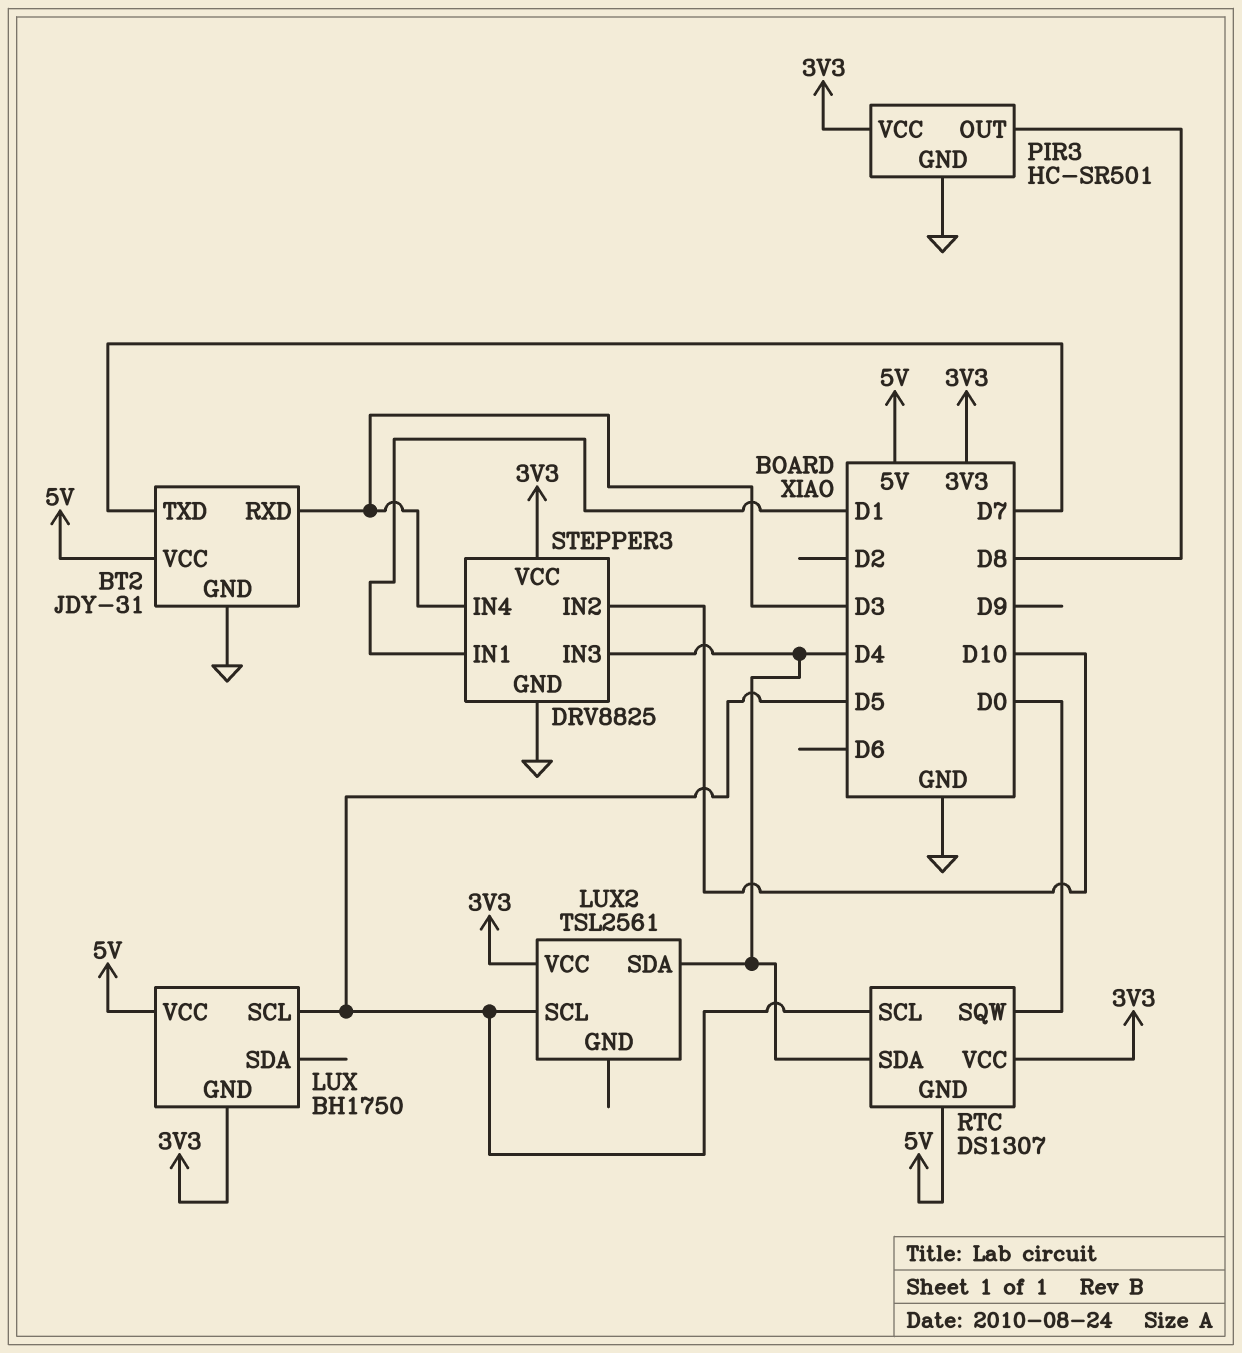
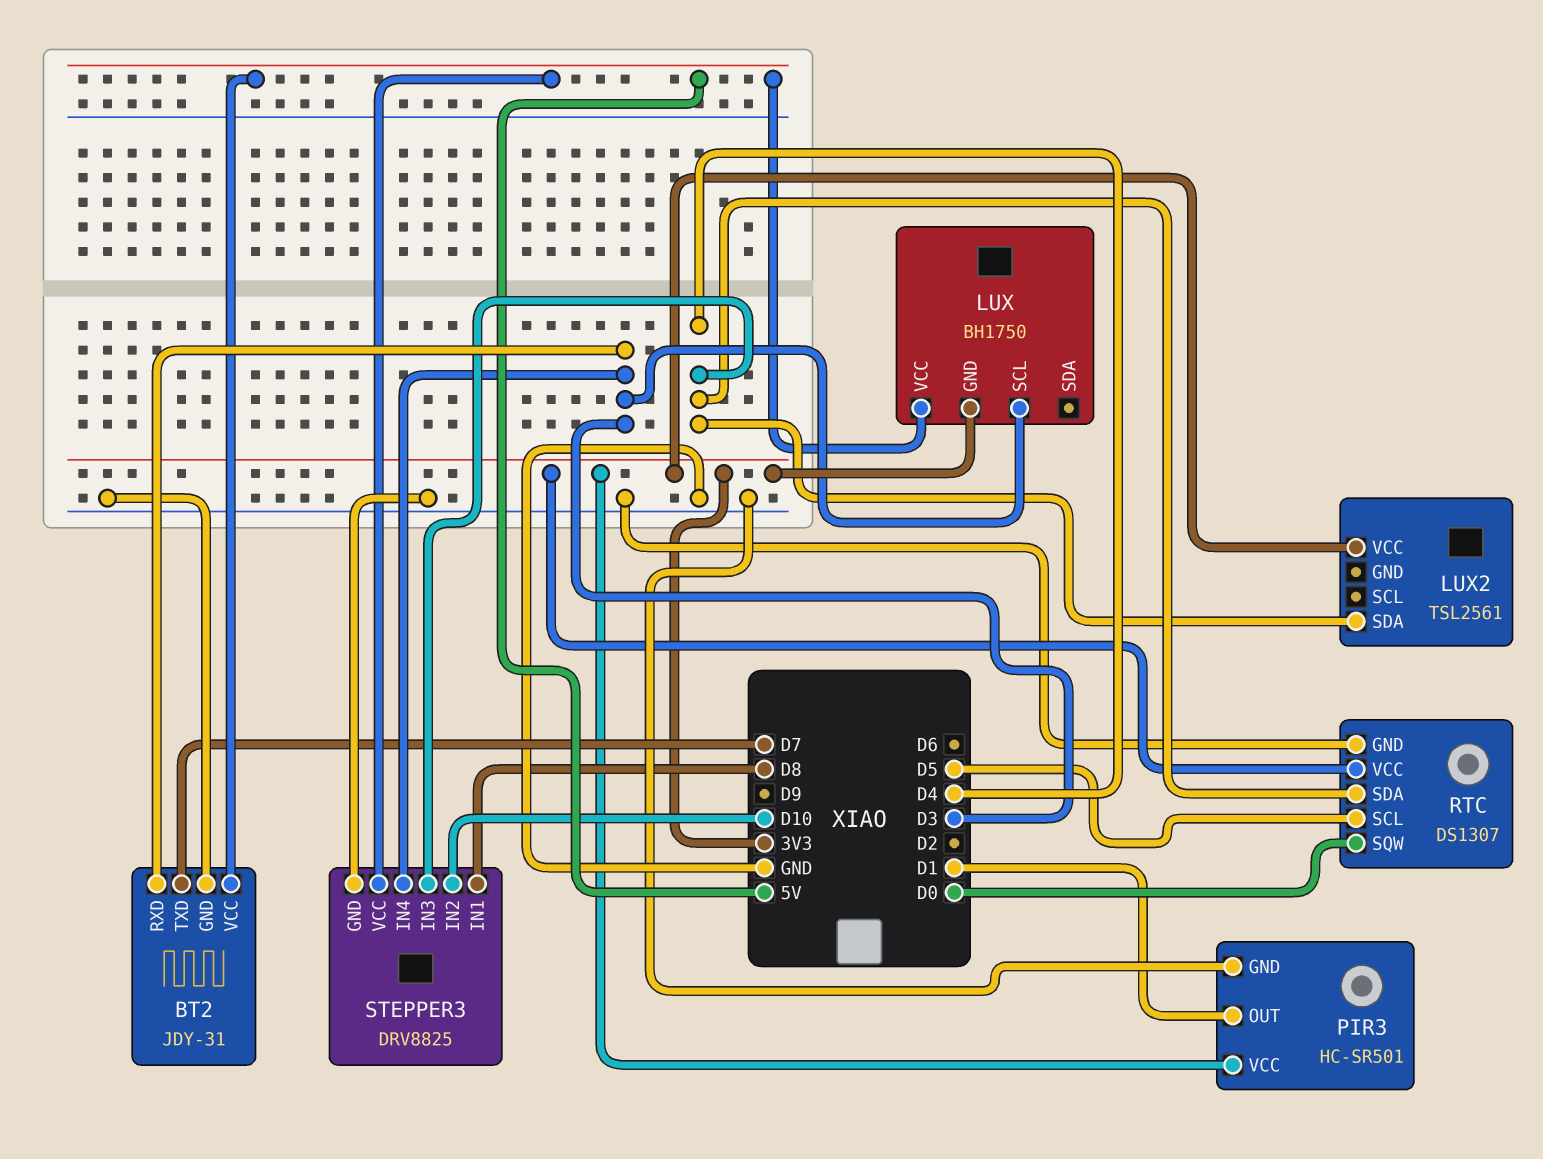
LUX pin SCL: D5 -> D3
LUX2 pin SCL: D5 -> none
PIR3 pin OUT: D8 -> D1
RTC pin GND: 5V -> GND
STEPPER3 pin IN1: D1 -> D8
STEPPER3 pin VCC: 3V3 -> 5V

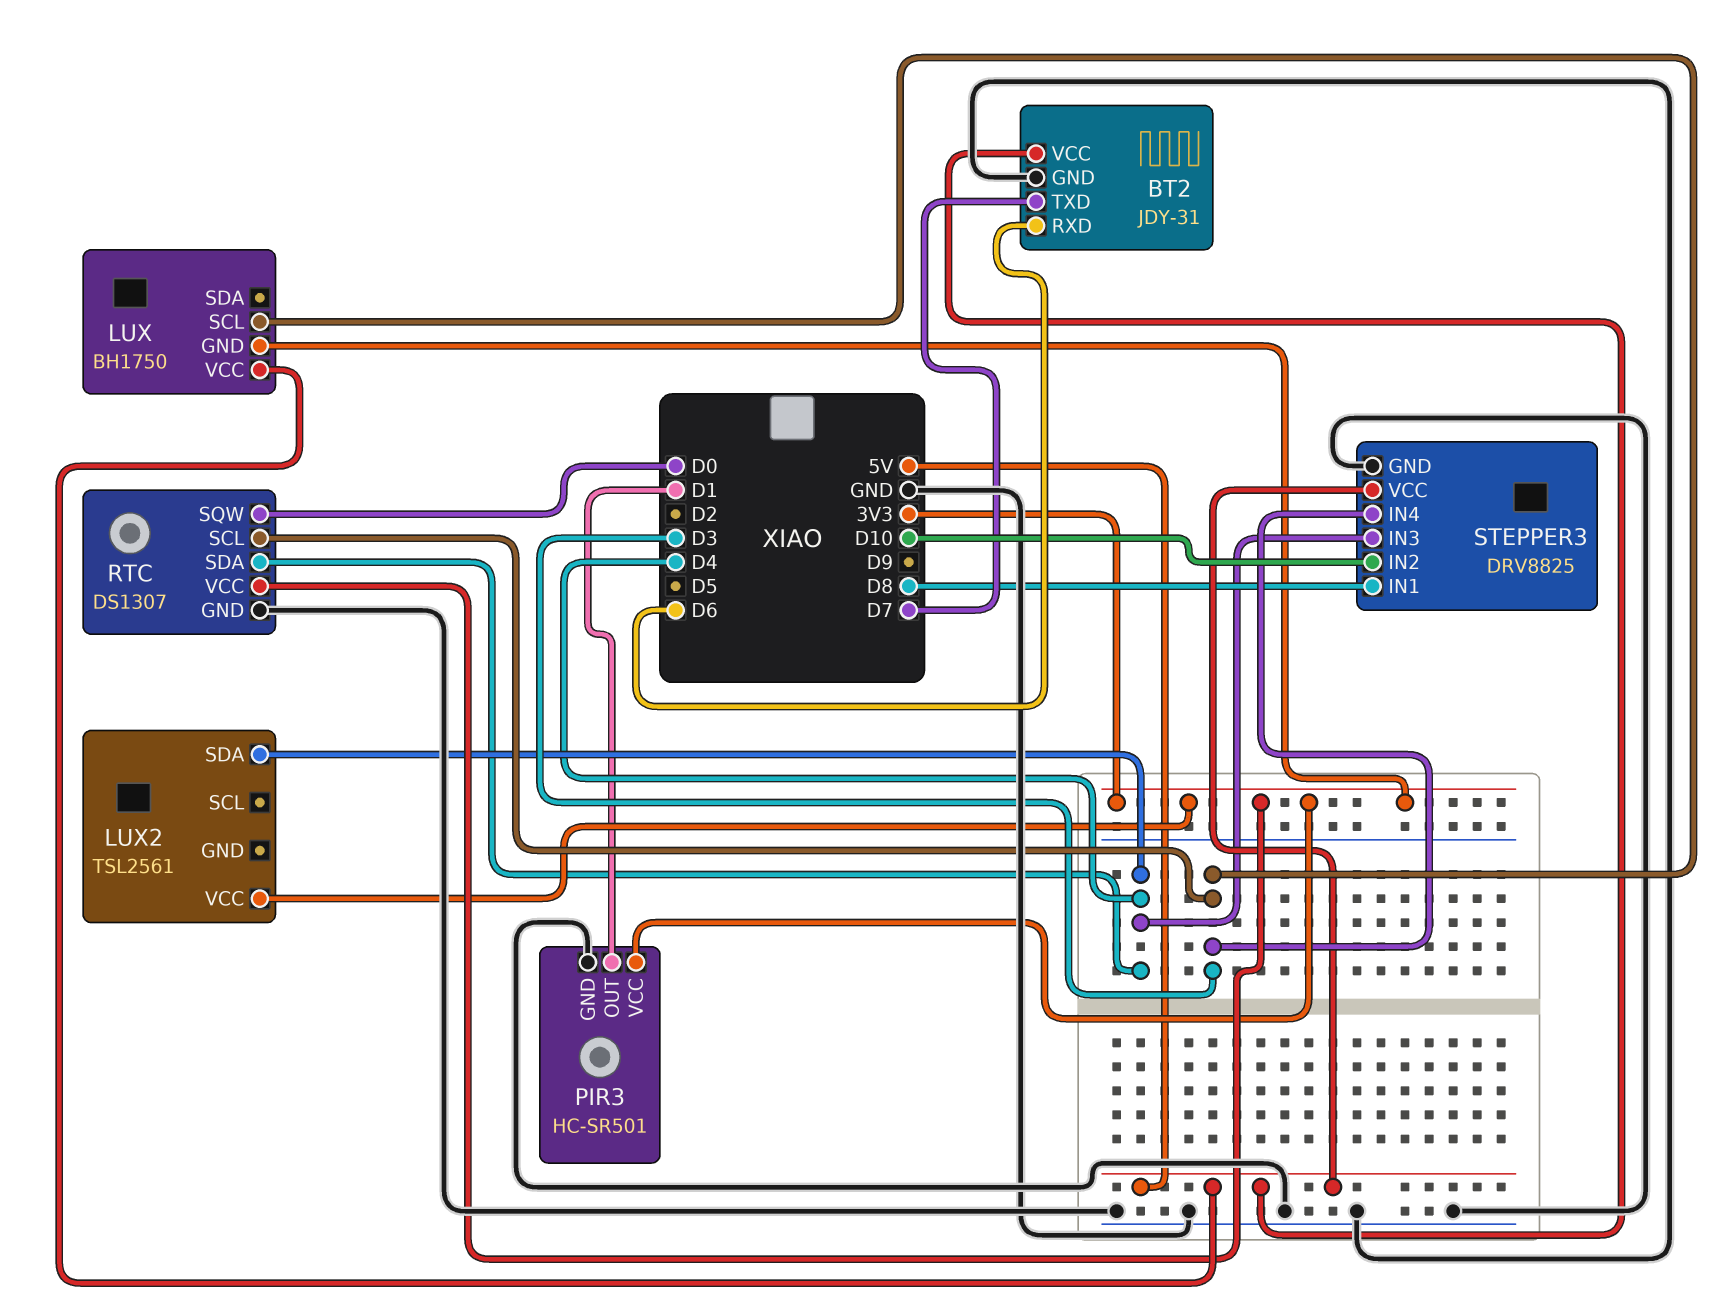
BT2 pin RXD: D3 -> D6
RTC pin SCL: D5 -> D3

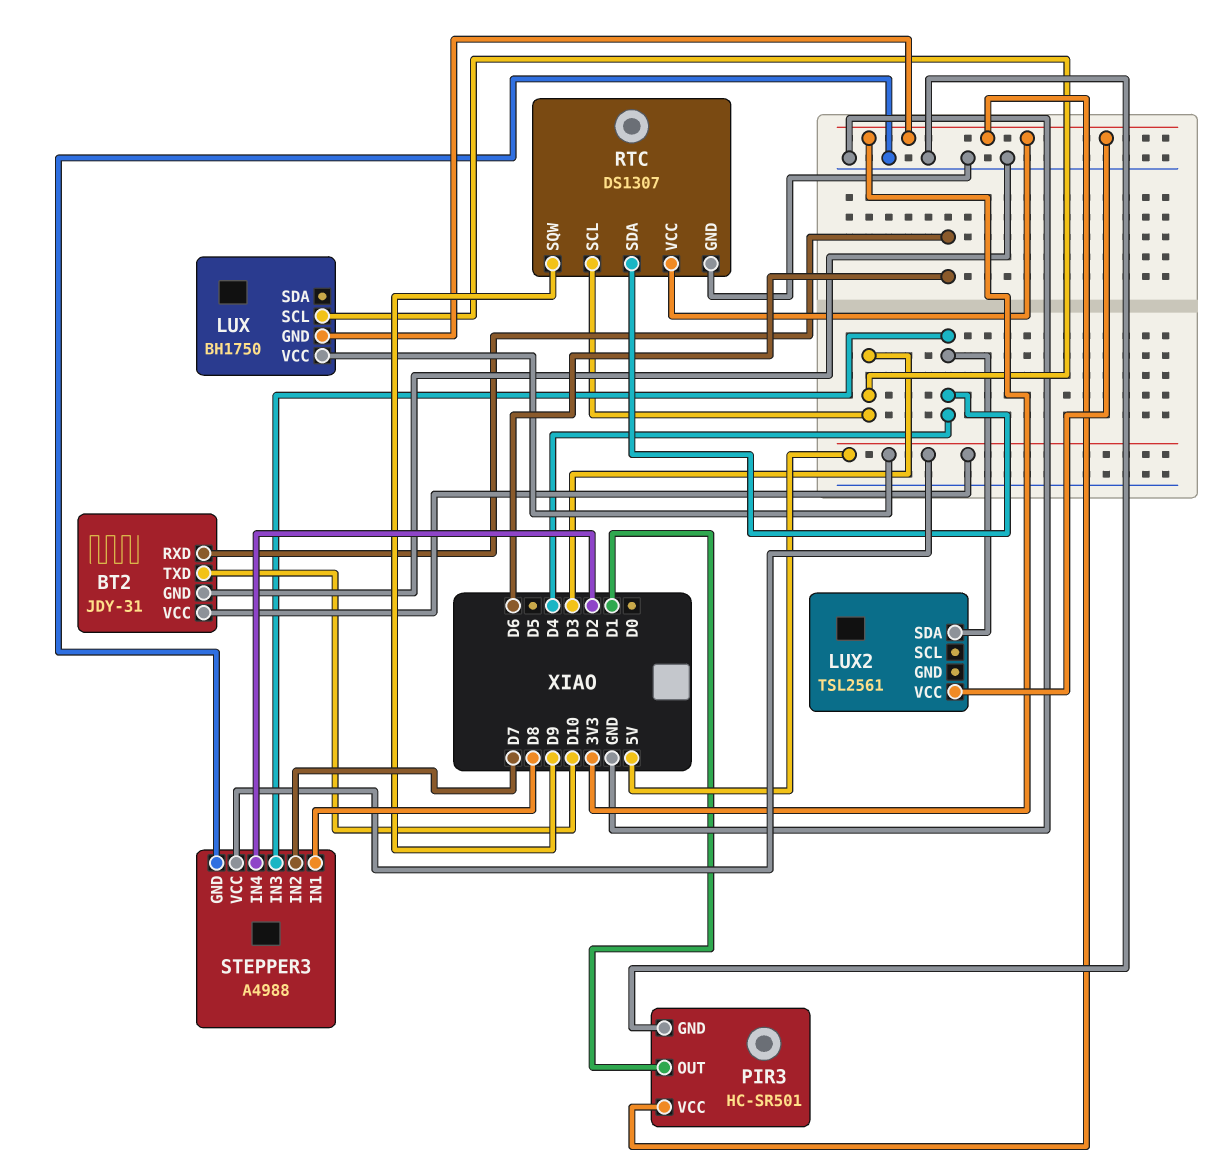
BT2 pin TXD: D7 -> D10
RTC pin SQW: D0 -> D9
STEPPER3: DRV8825 -> A4988
STEPPER3 pin IN2: D10 -> D7
STEPPER3 pin IN4: D3 -> D2

